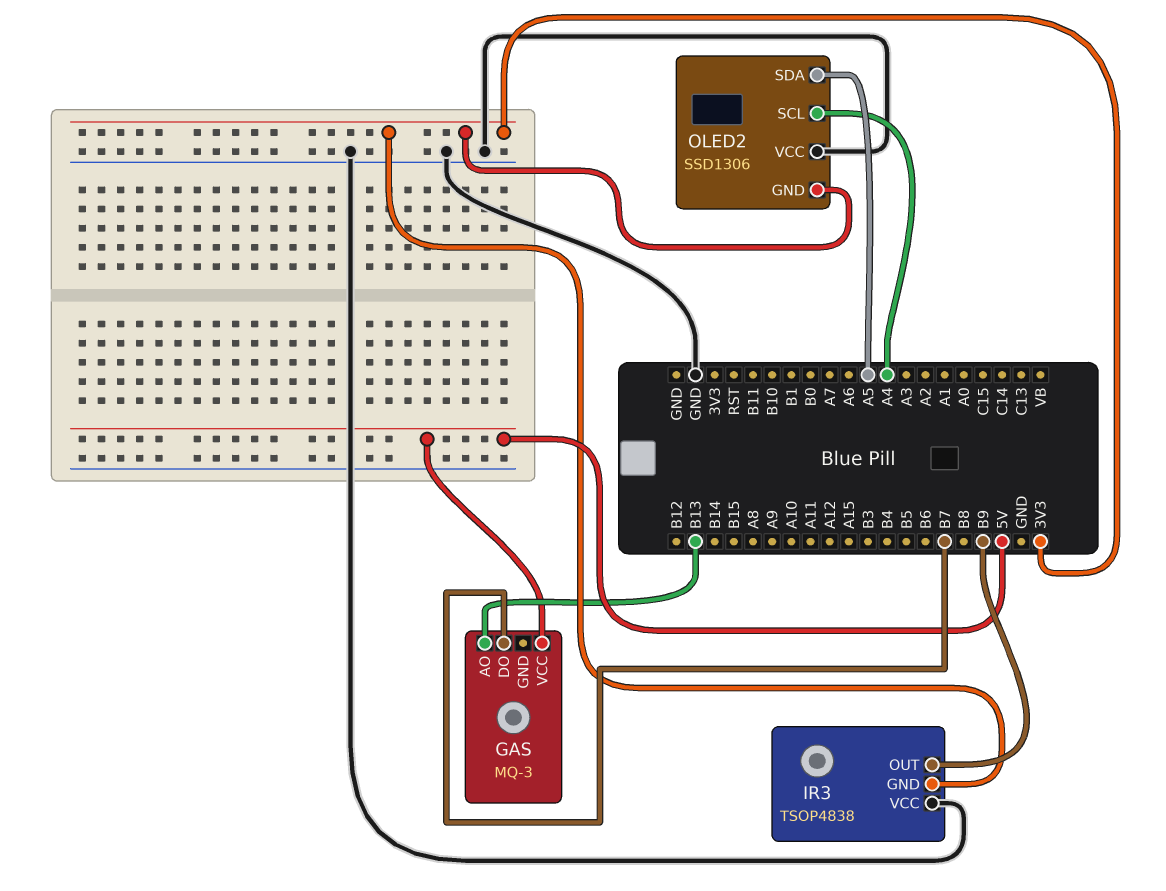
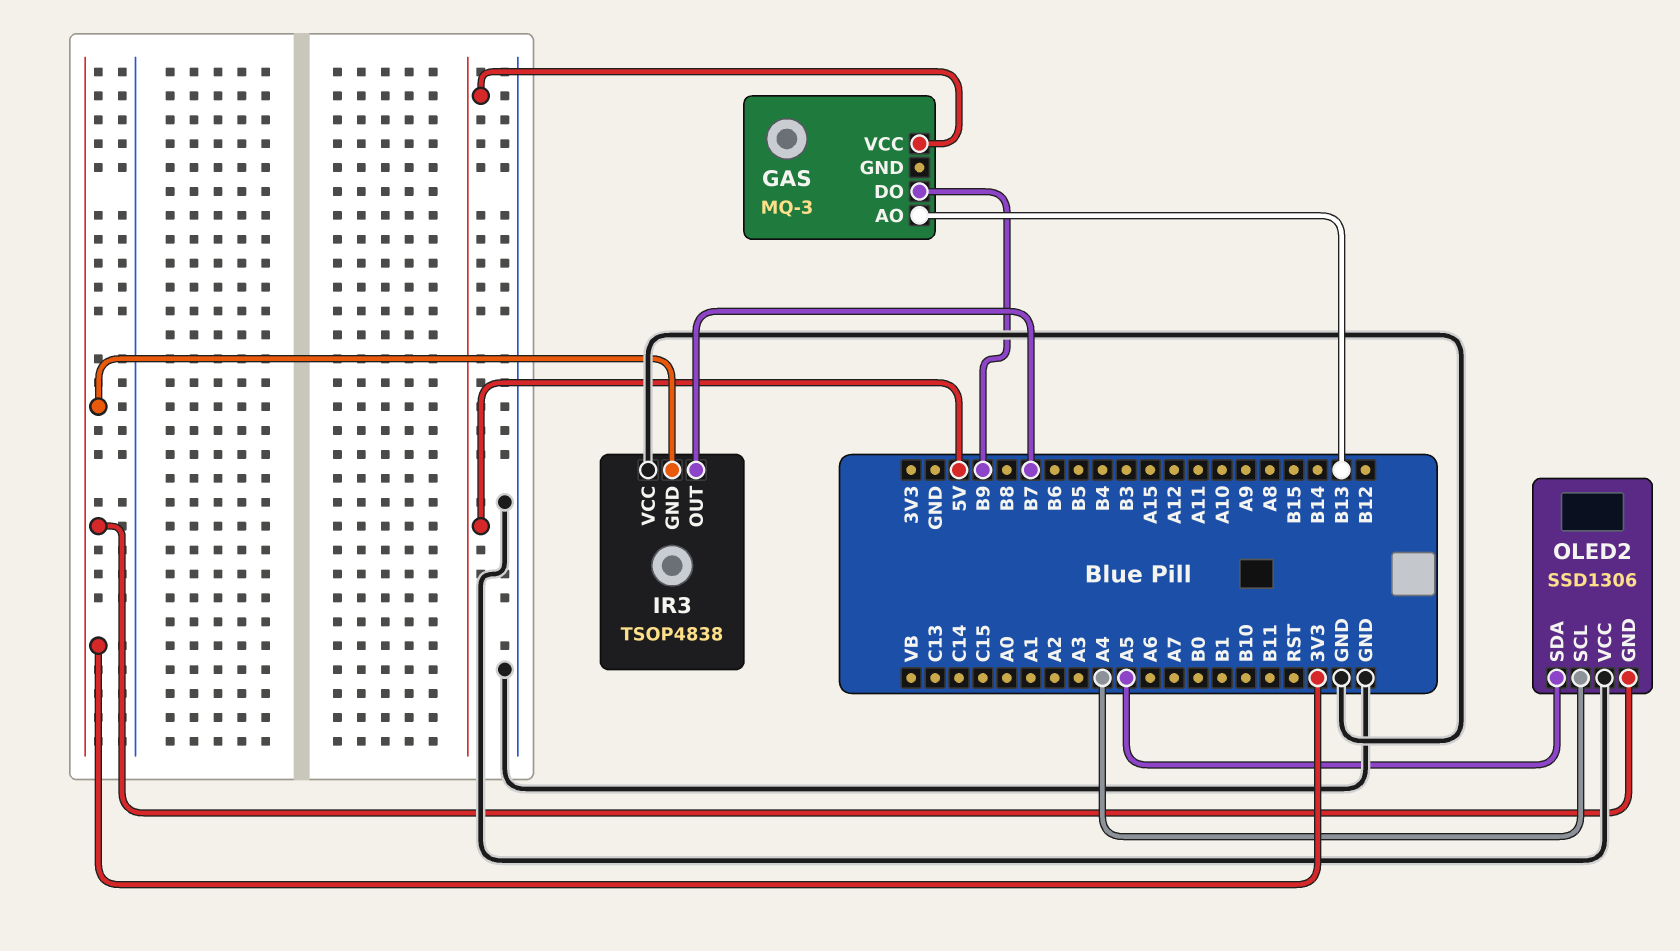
GAS pin DO: B7 -> B9
IR3 pin OUT: B9 -> B7

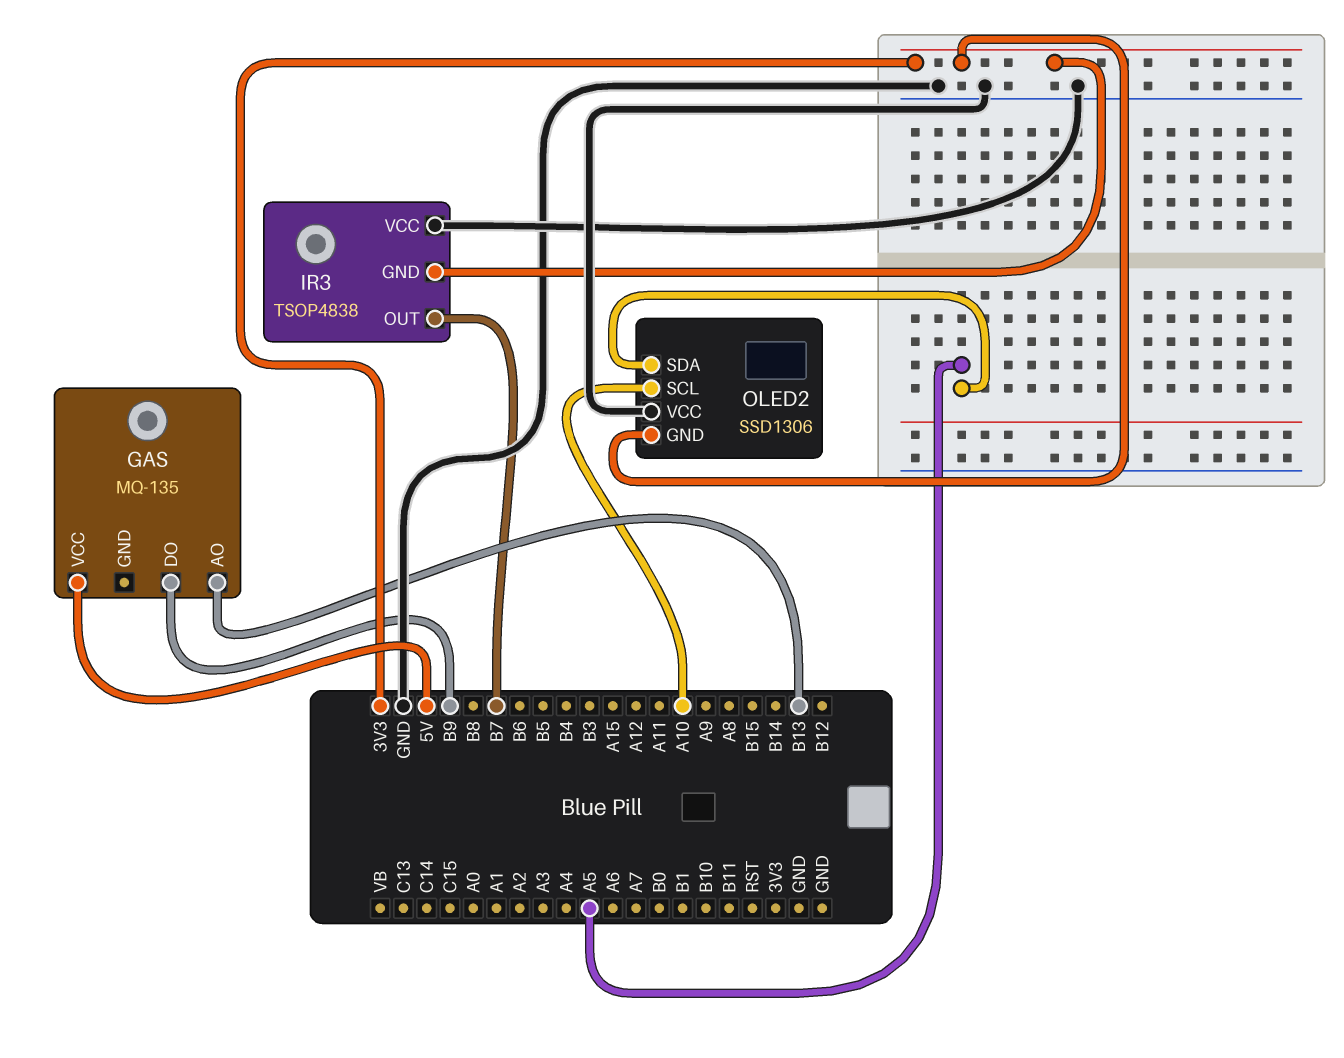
GAS: MQ-3 -> MQ-135
OLED2 pin SCL: A4 -> A10

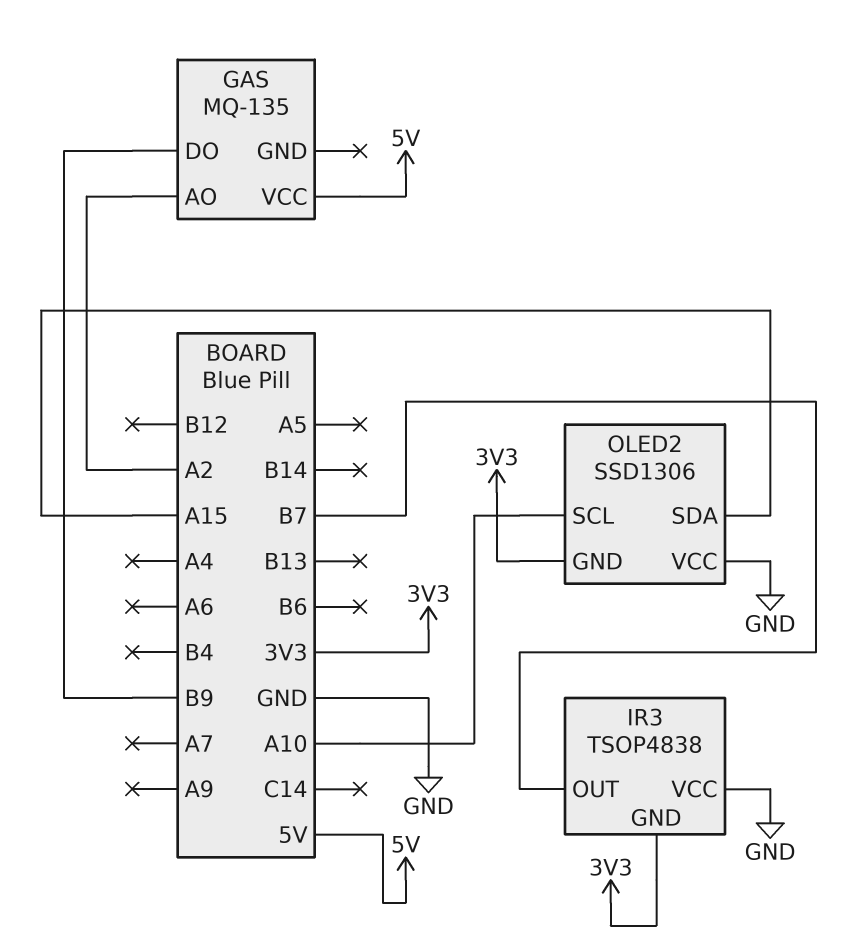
GAS pin AO: B13 -> A2
OLED2 pin SDA: A5 -> A15

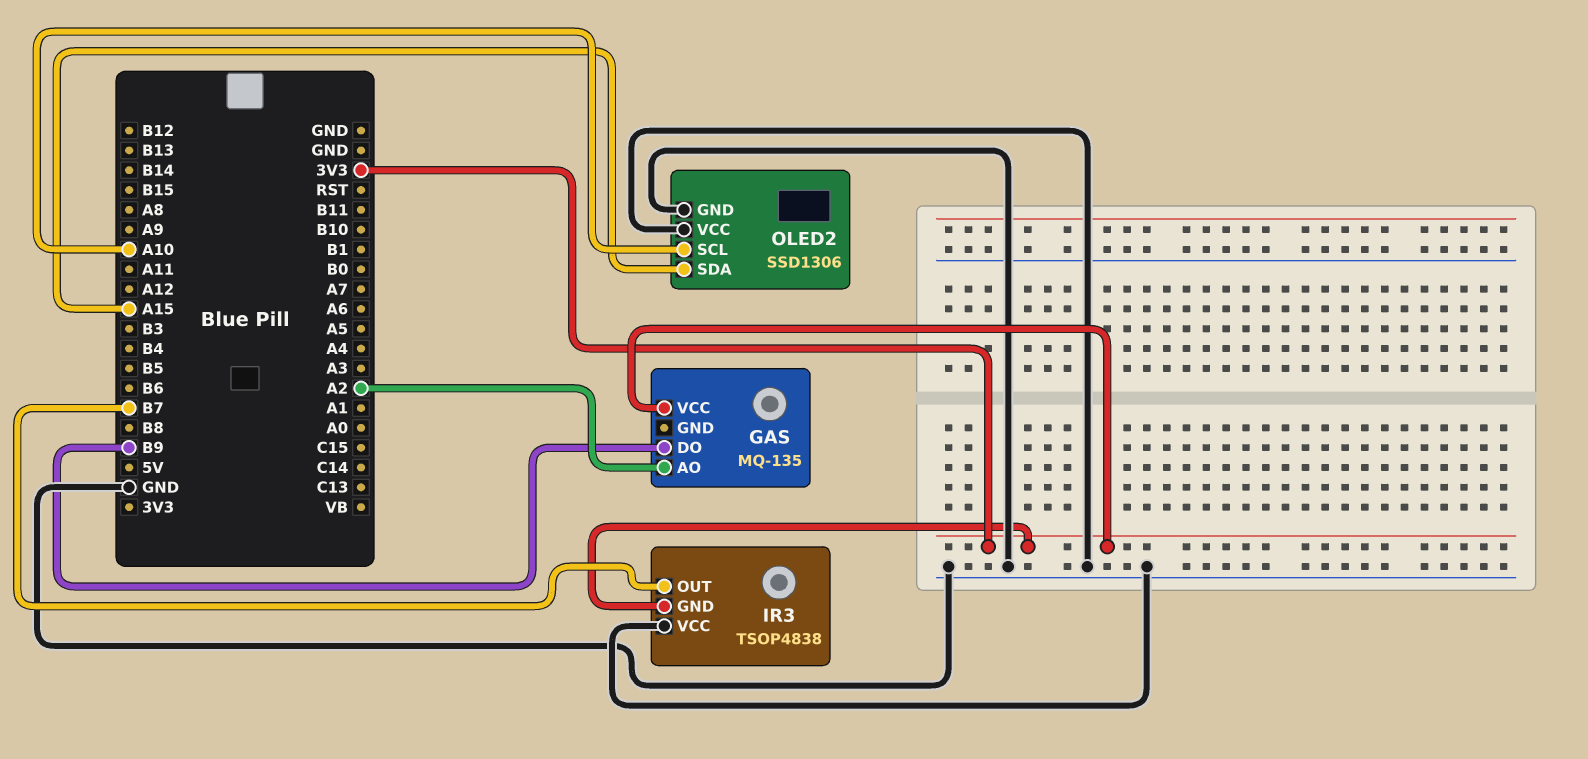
GAS pin VCC: 5V -> 3V3
OLED2 pin GND: 3V3 -> GND

